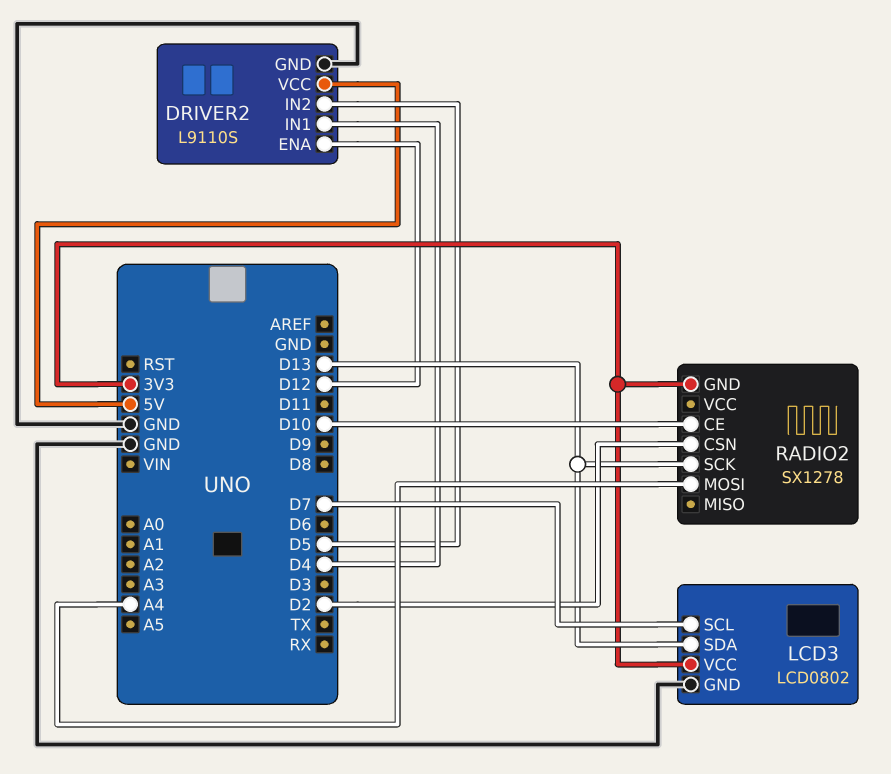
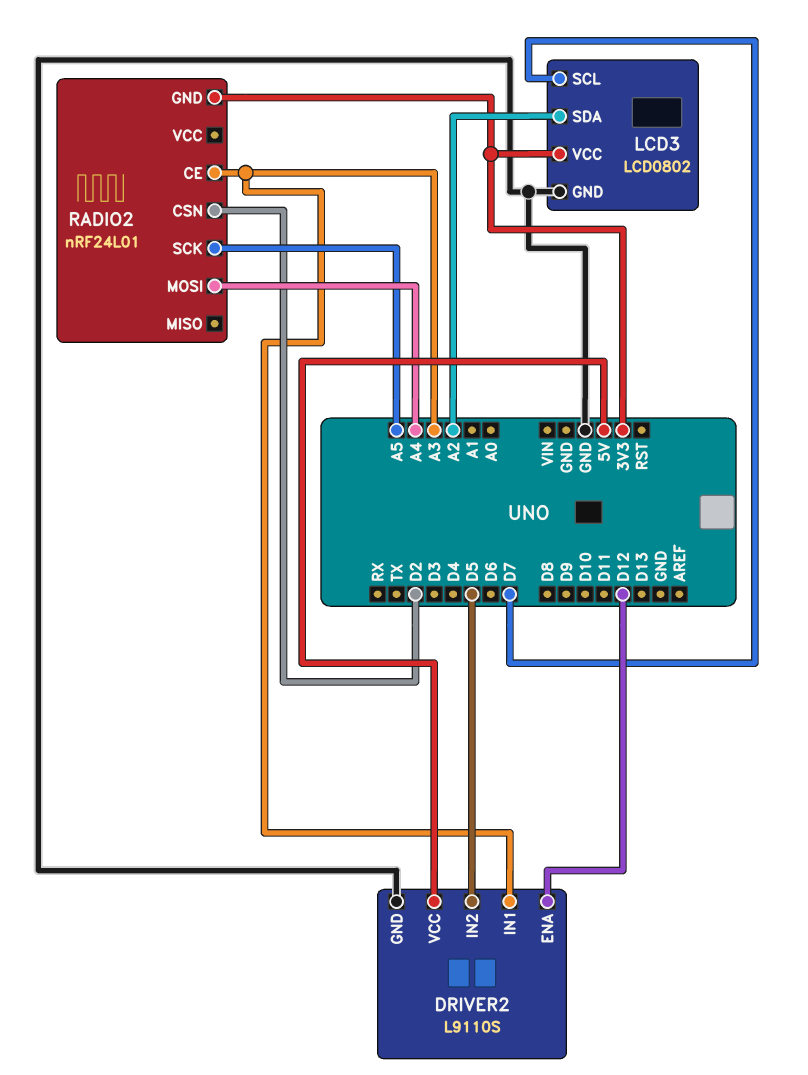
DRIVER2 pin IN1: D4 -> A3
LCD3 pin SDA: D13 -> A2
RADIO2: SX1278 -> nRF24L01
RADIO2 pin CE: D10 -> A3
RADIO2 pin SCK: D13 -> A5

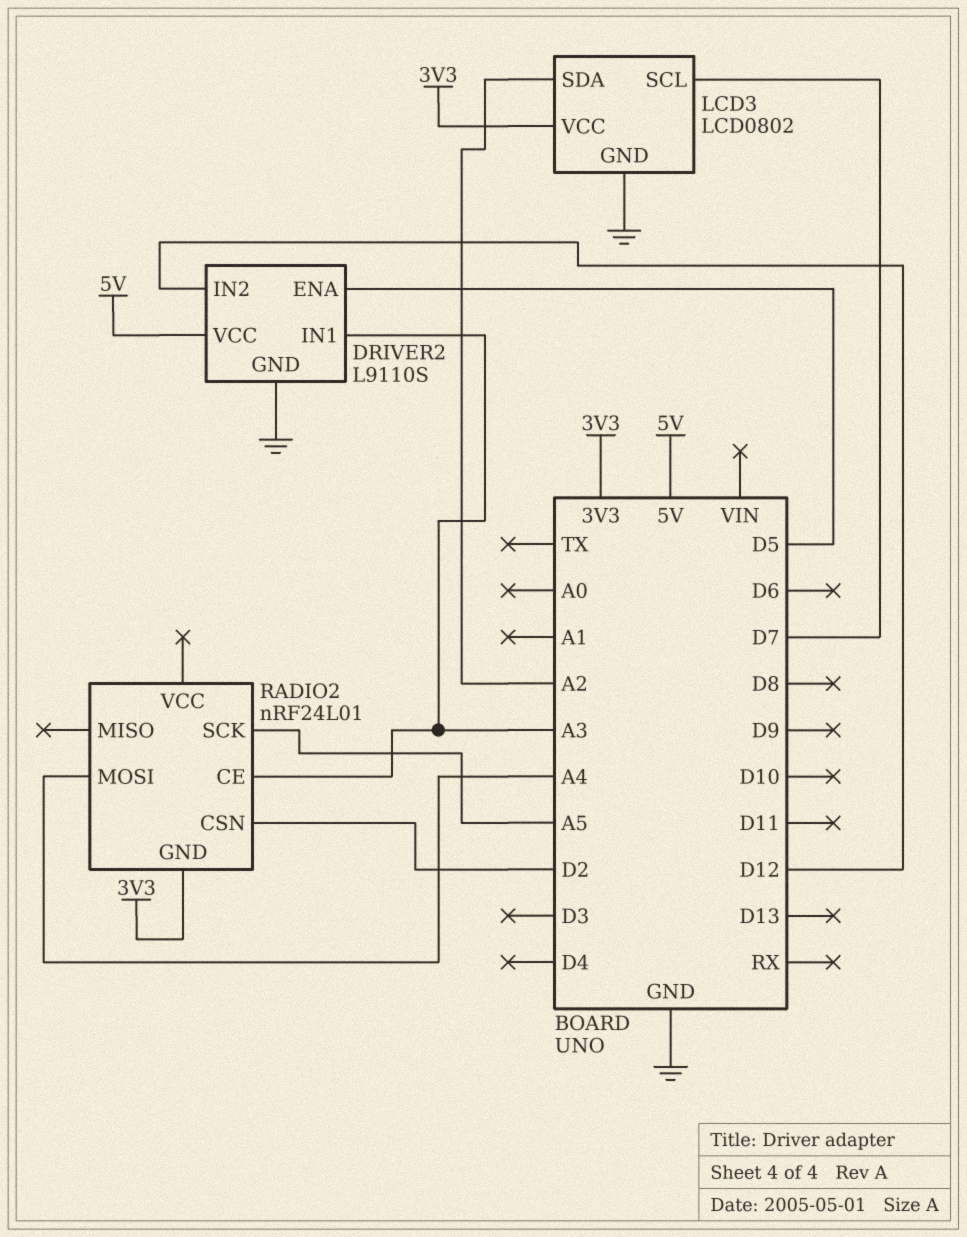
DRIVER2 pin ENA: D12 -> D5
DRIVER2 pin IN2: D5 -> D12

